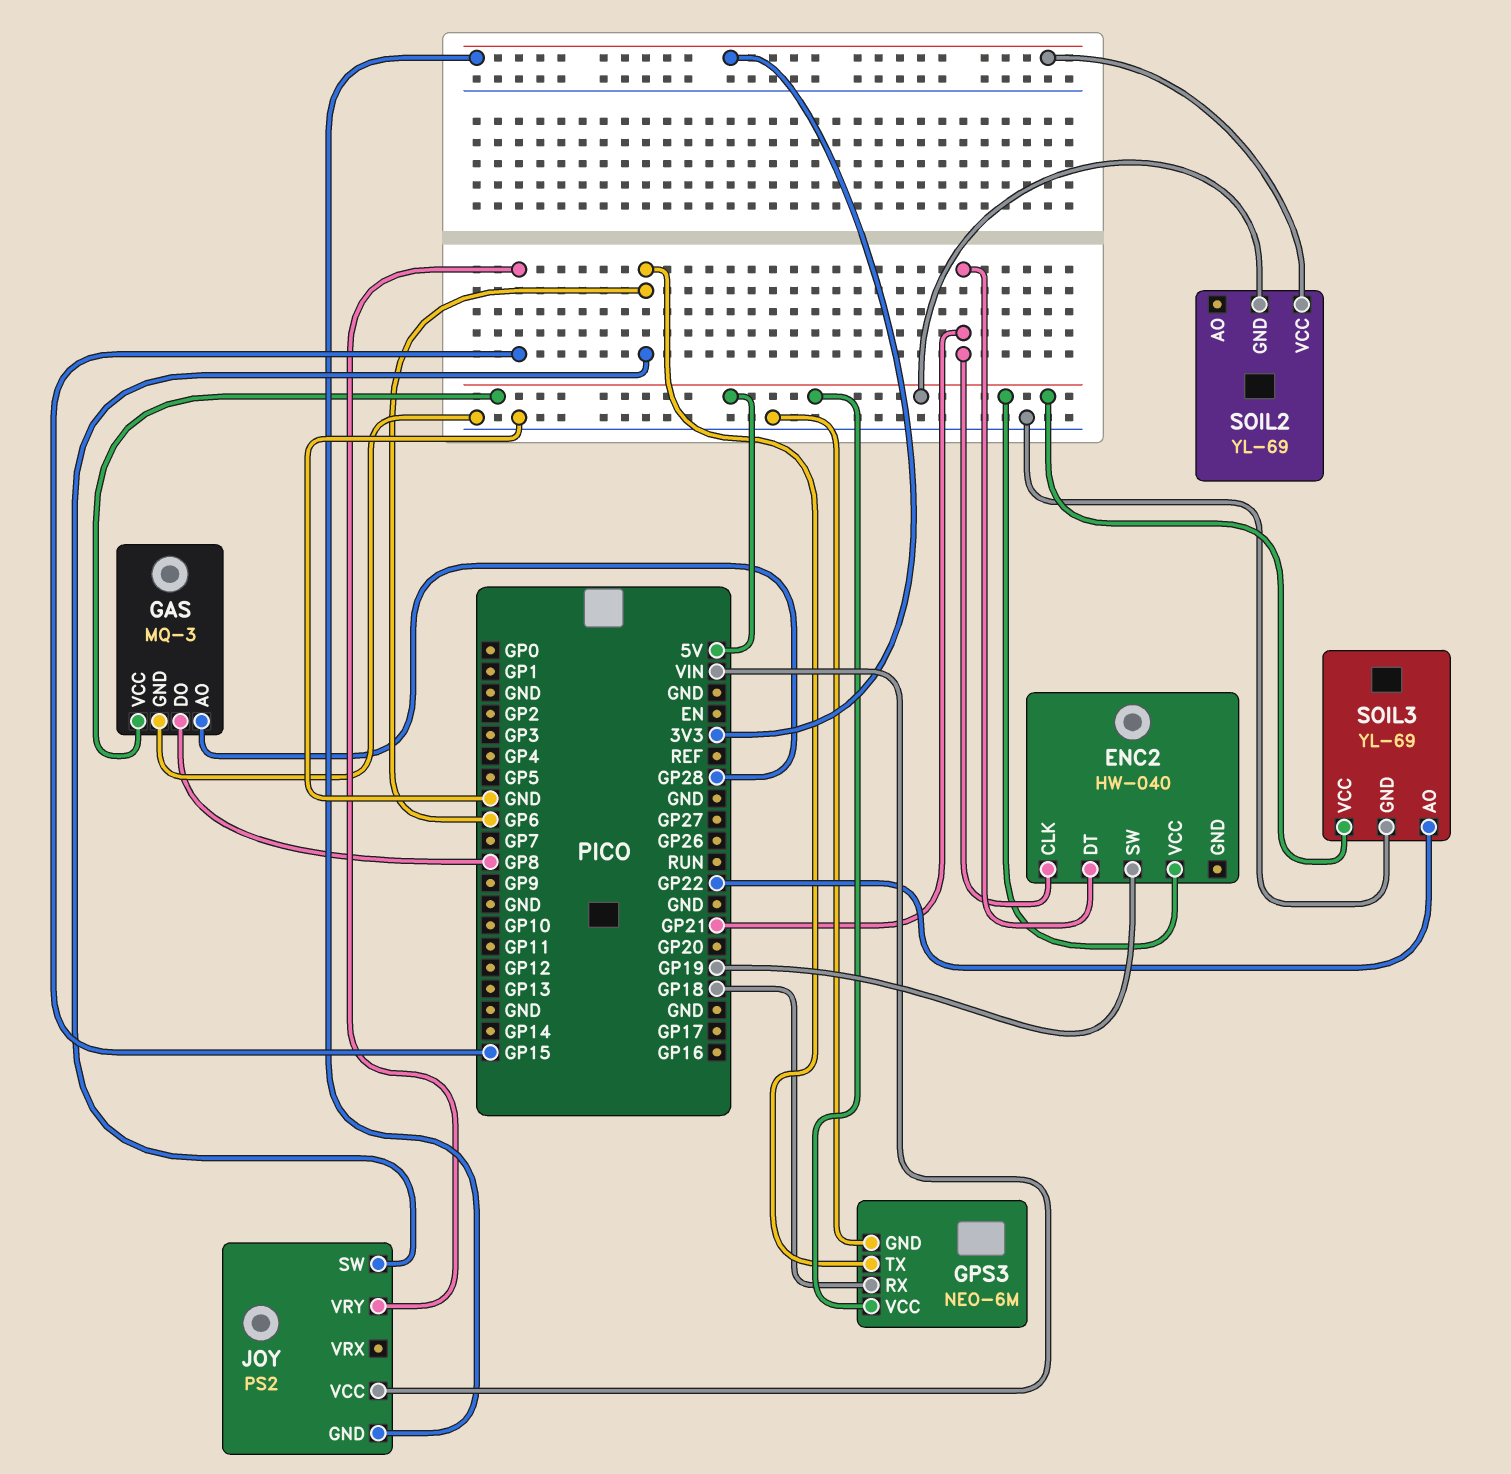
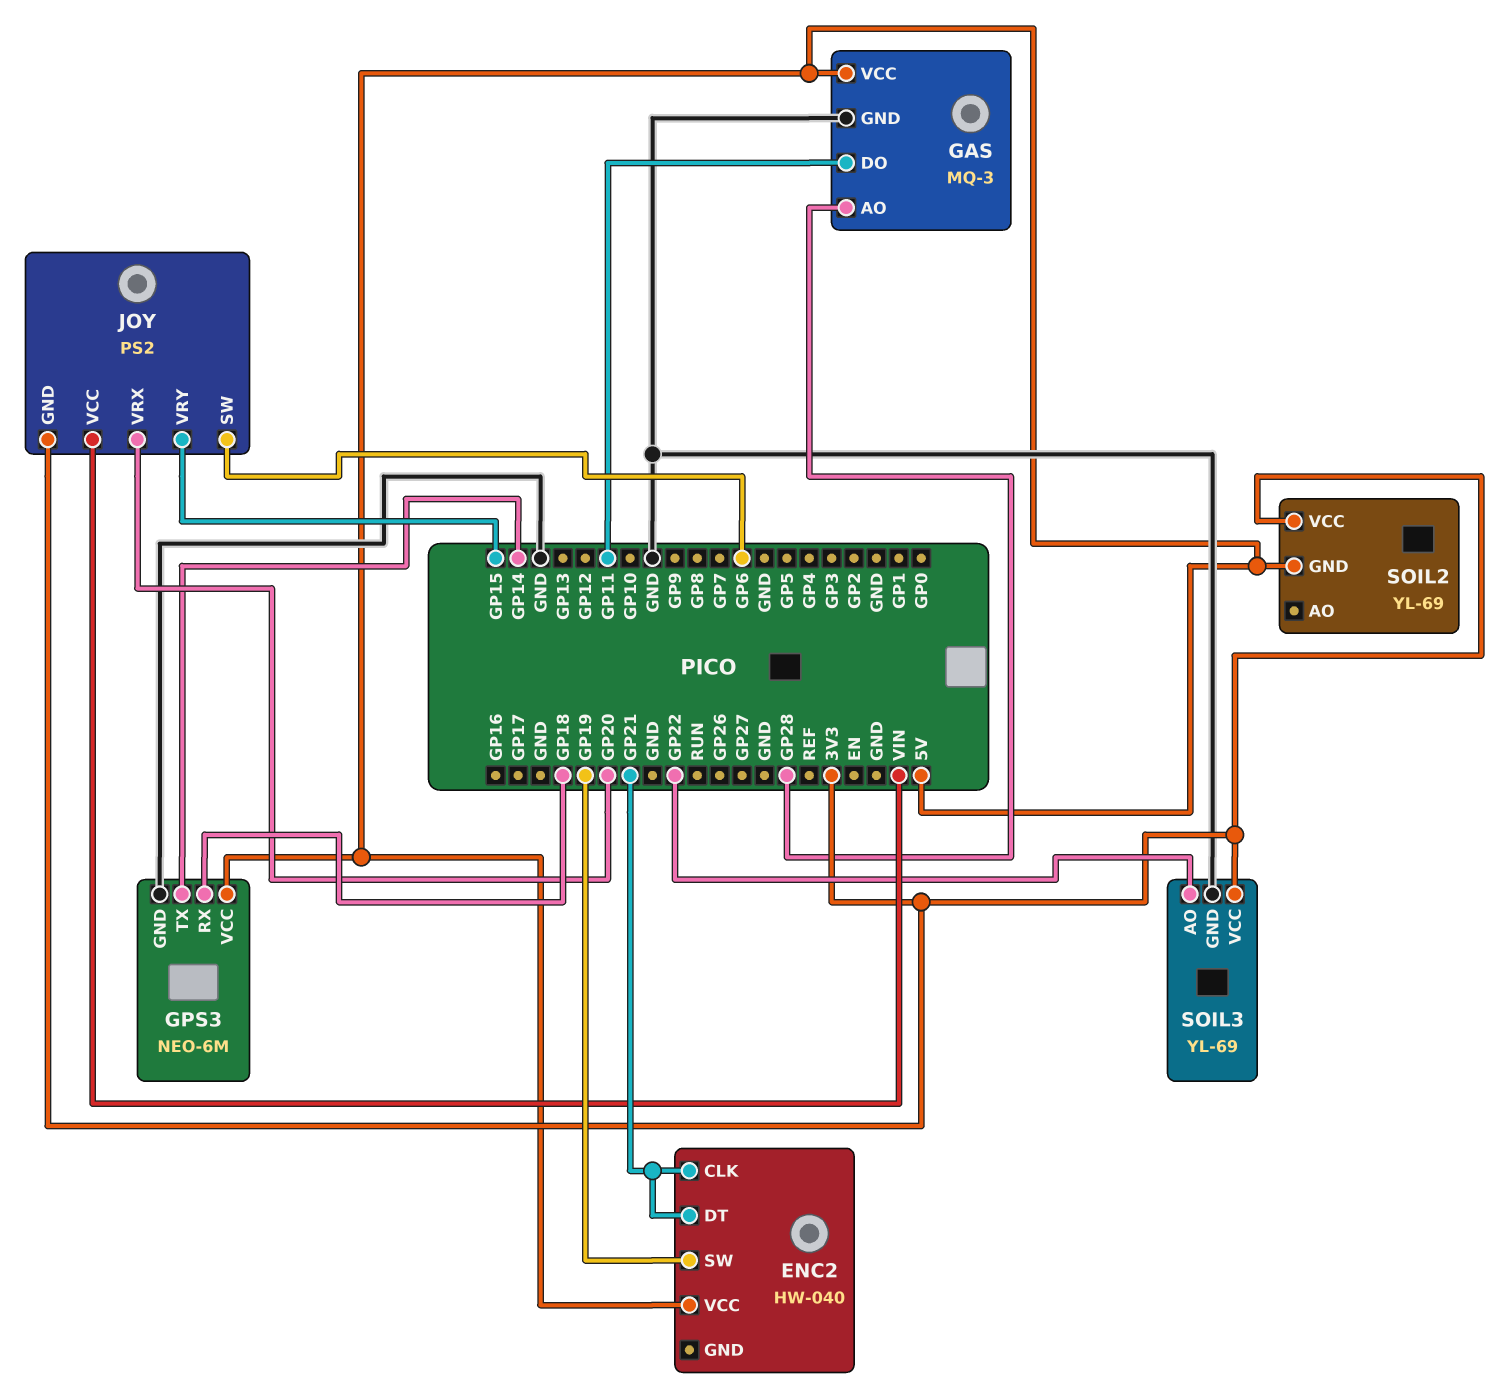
GAS pin DO: GP8 -> GP11
GPS3 pin TX: GP6 -> GP14
JOY pin VRX: none -> GP20
SOIL3 pin VCC: 5V -> 3V3

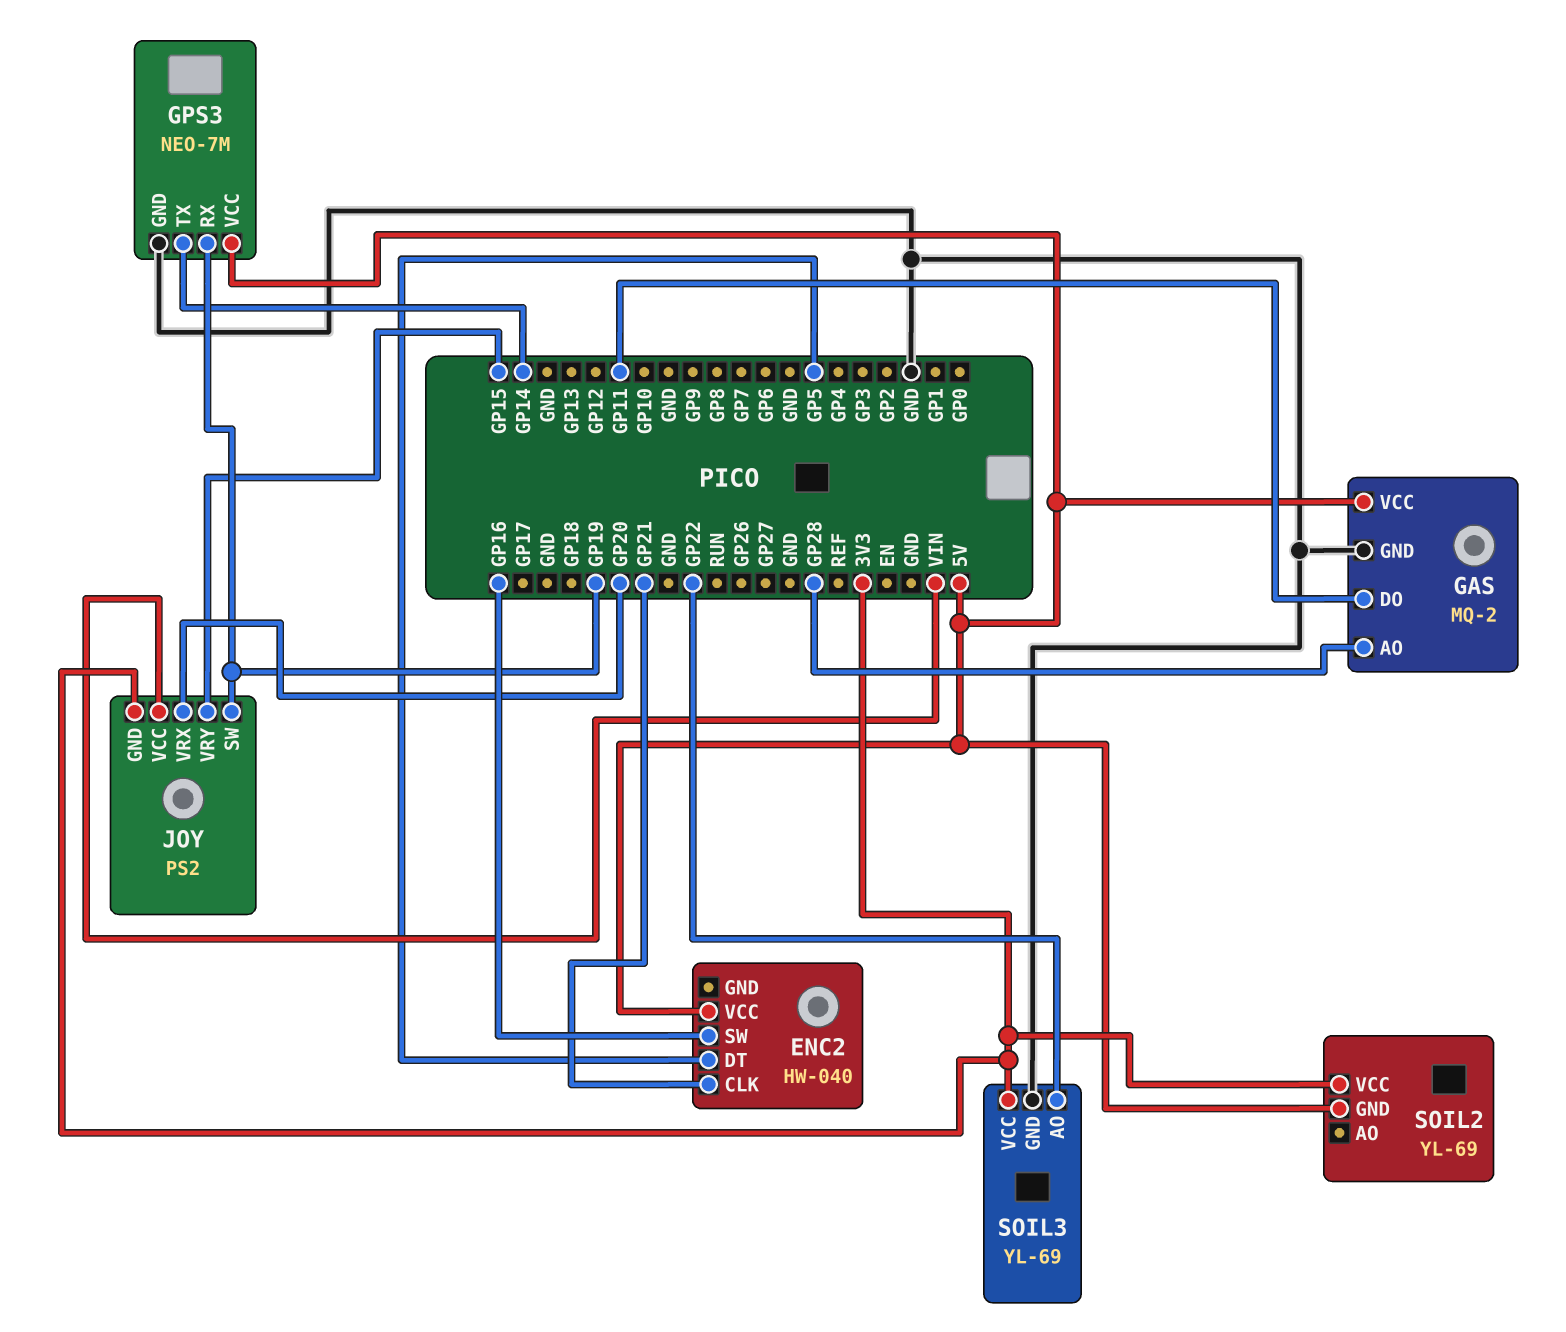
ENC2 pin DT: GP21 -> GP5
ENC2 pin SW: GP19 -> GP16
GAS: MQ-3 -> MQ-2
GPS3: NEO-6M -> NEO-7M
GPS3 pin RX: GP18 -> GP19
JOY pin SW: GP6 -> GP19

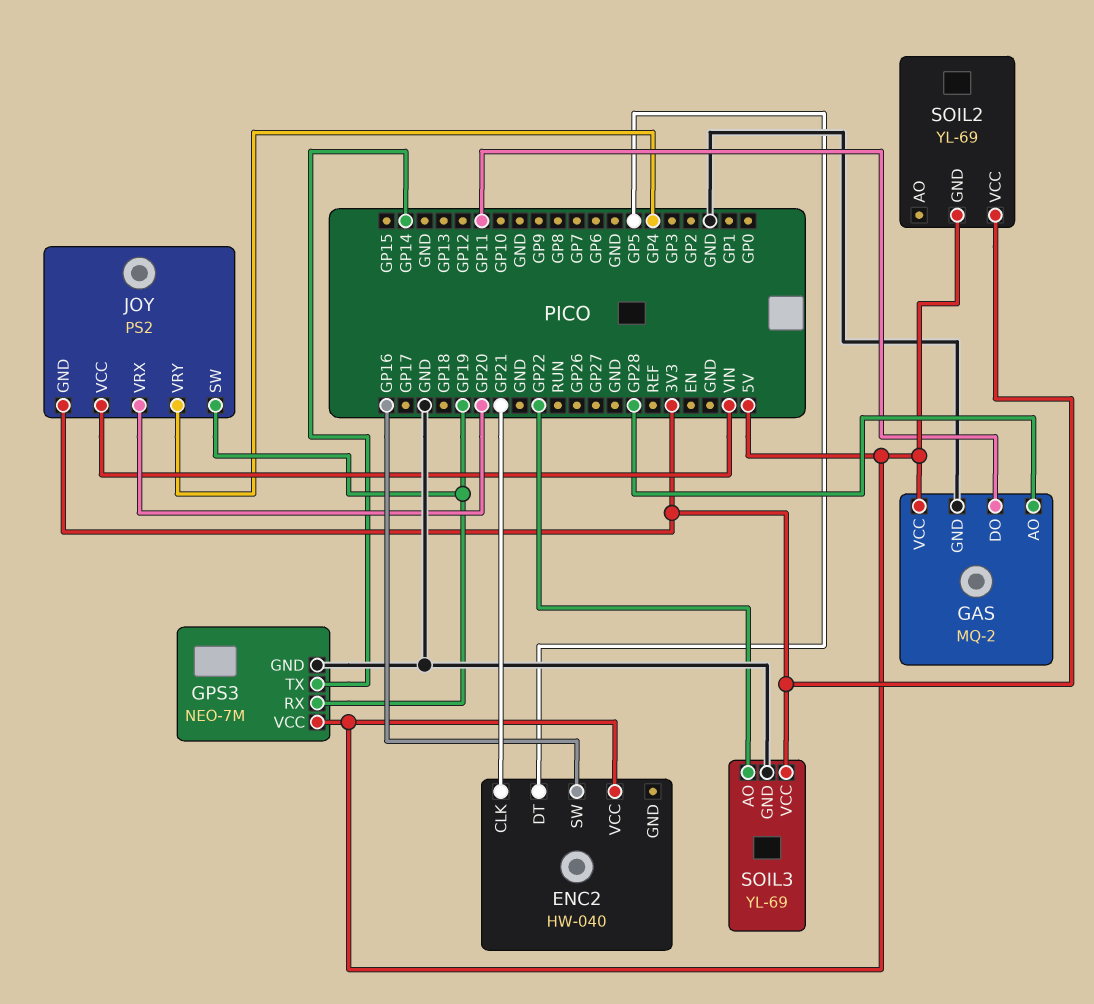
JOY pin VRY: GP15 -> GP4

